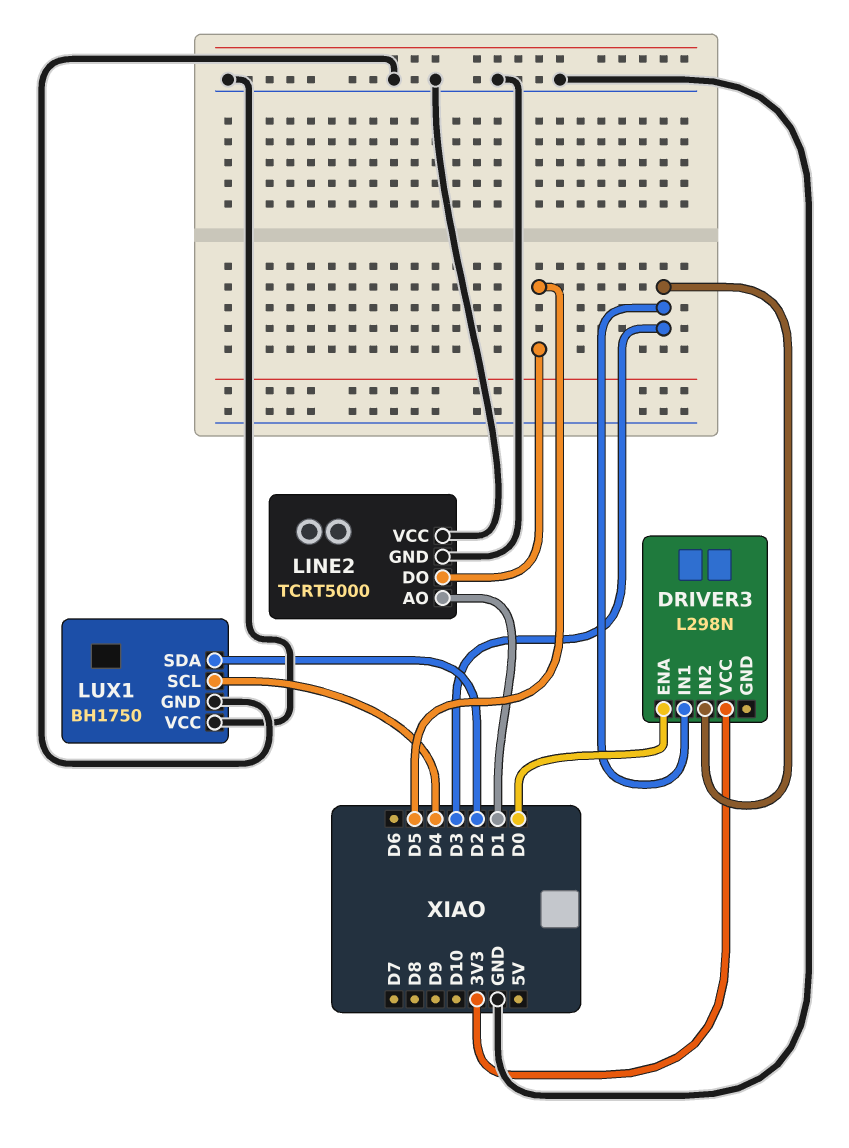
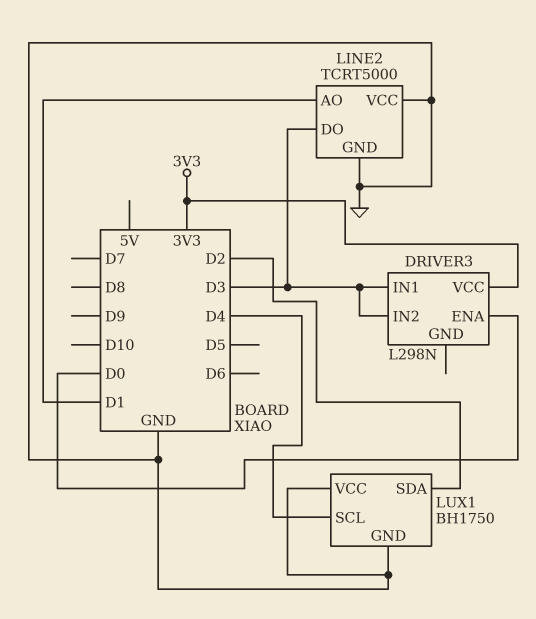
LINE2 pin DO: D5 -> D3

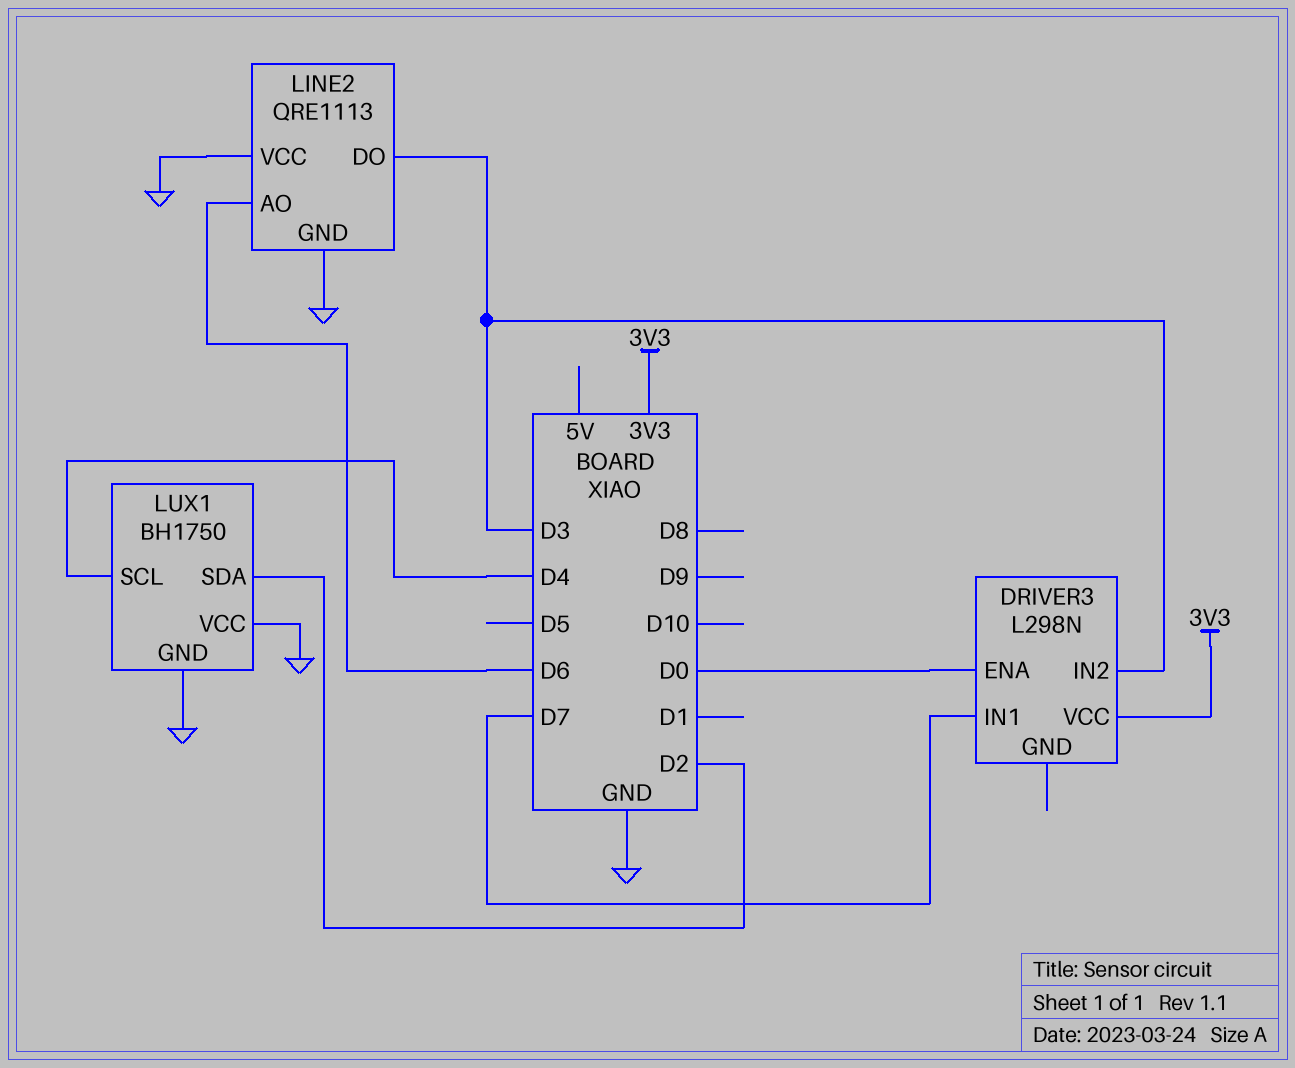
DRIVER3 pin IN1: D3 -> D7
LINE2: TCRT5000 -> QRE1113
LINE2 pin AO: D1 -> D6

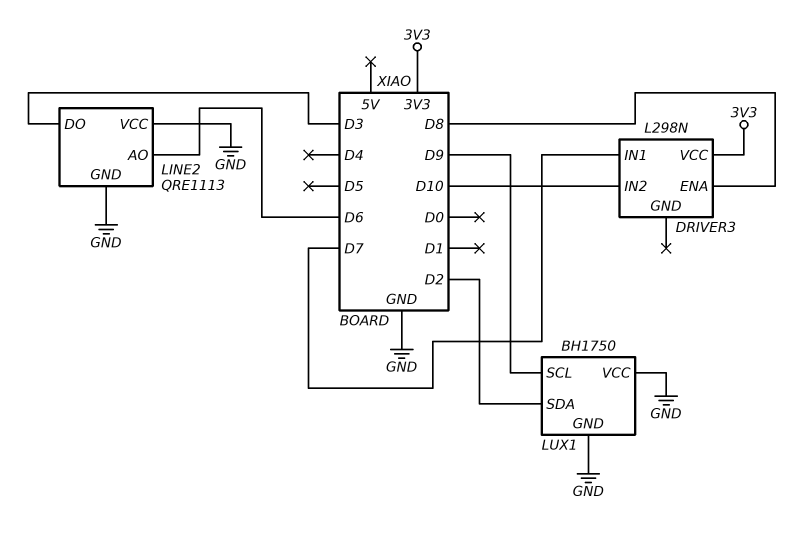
DRIVER3 pin ENA: D0 -> D8
DRIVER3 pin IN2: D3 -> D10
LUX1 pin SCL: D4 -> D9

